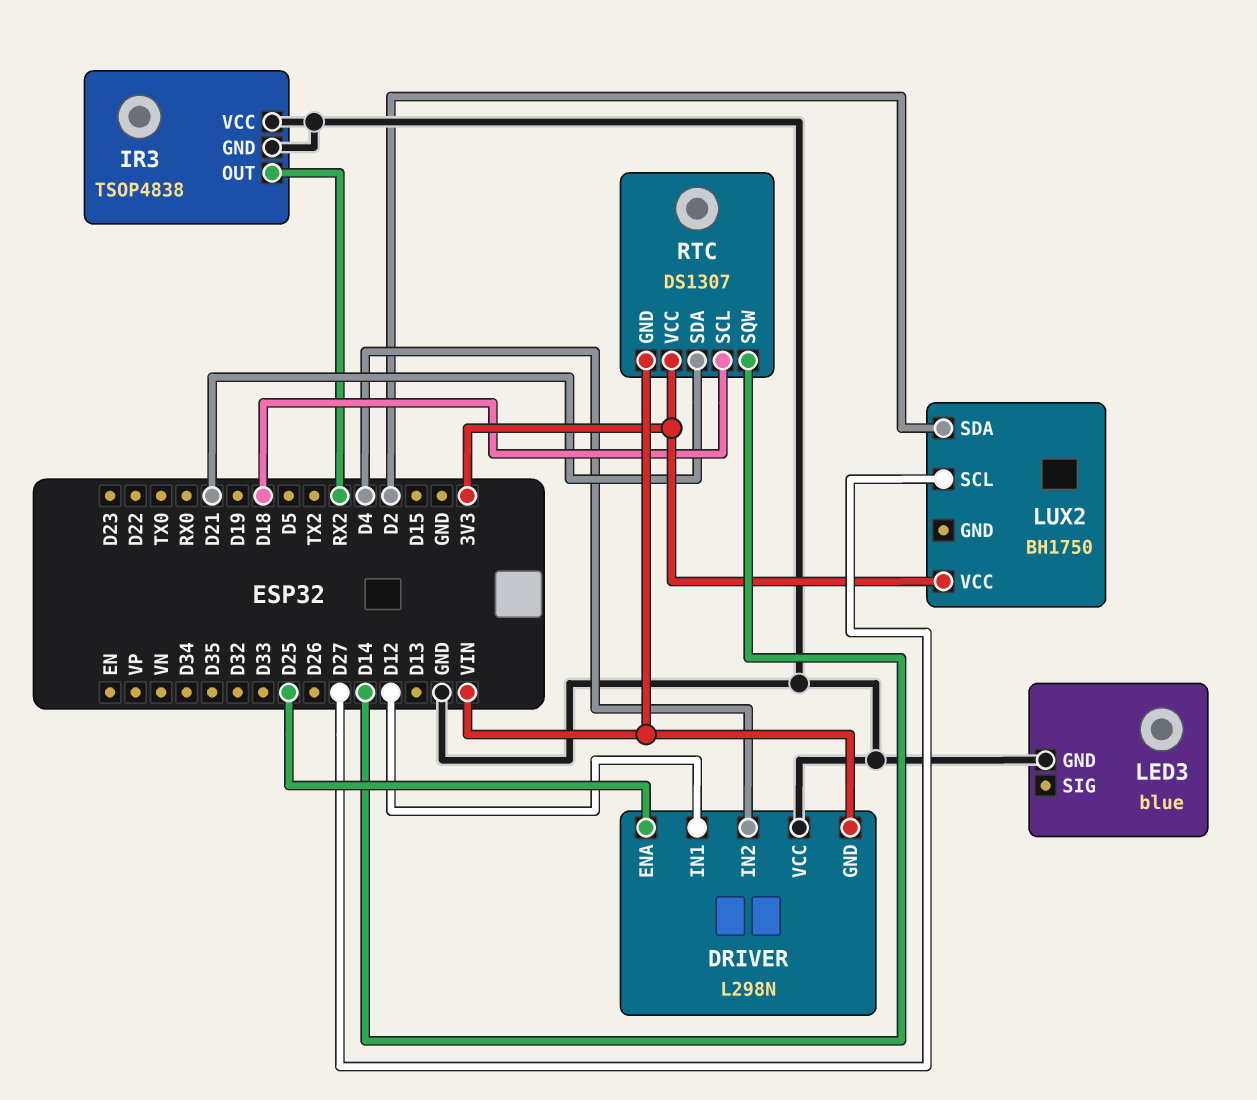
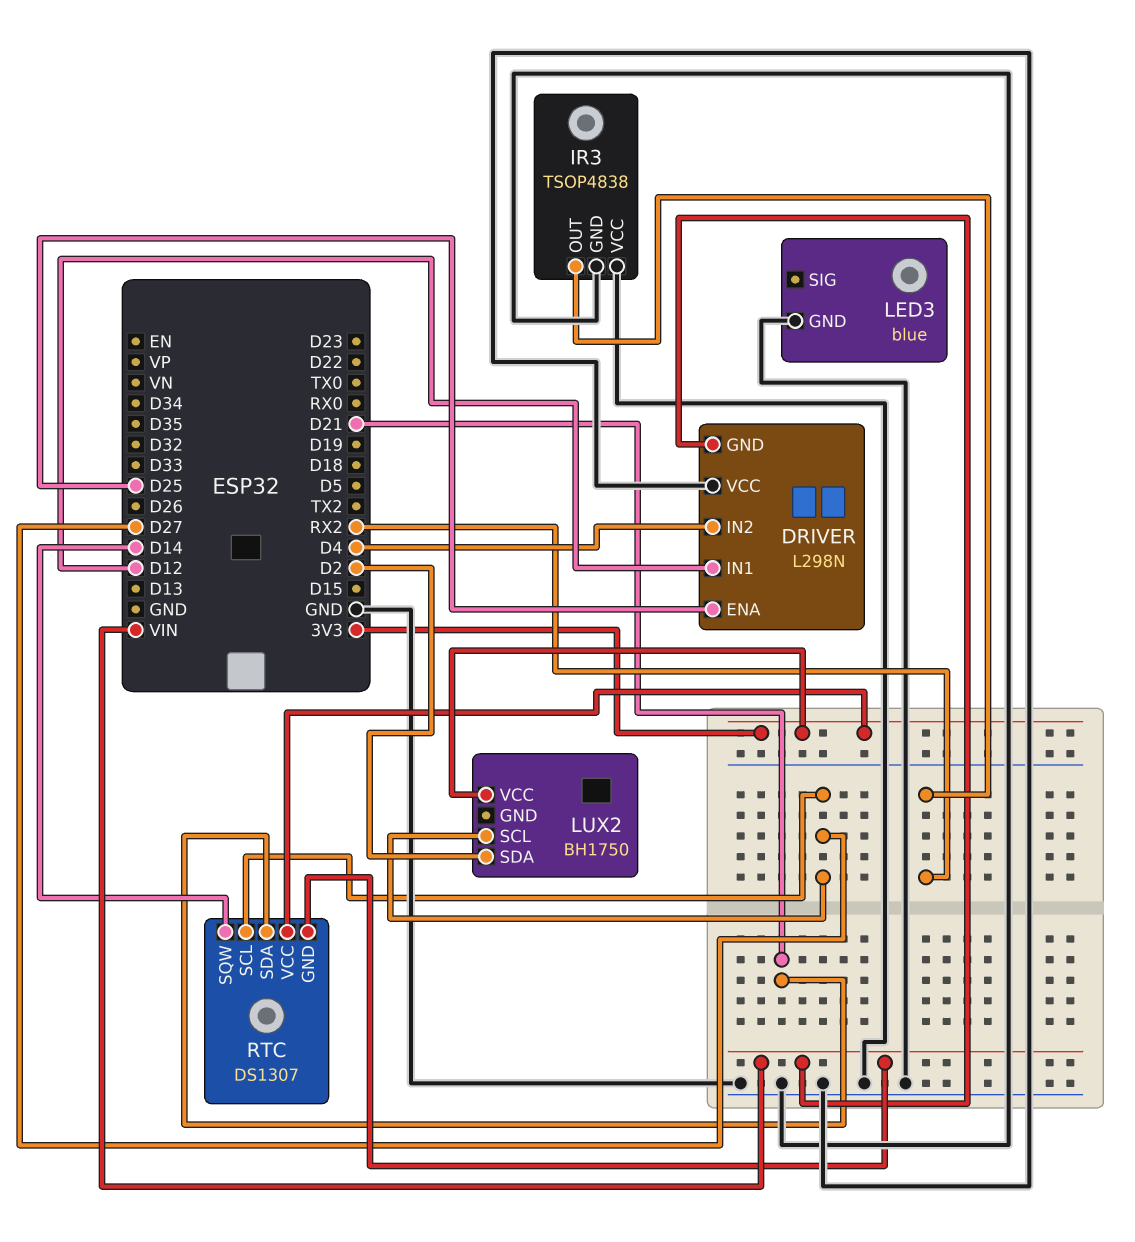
RTC pin SCL: D18 -> D27

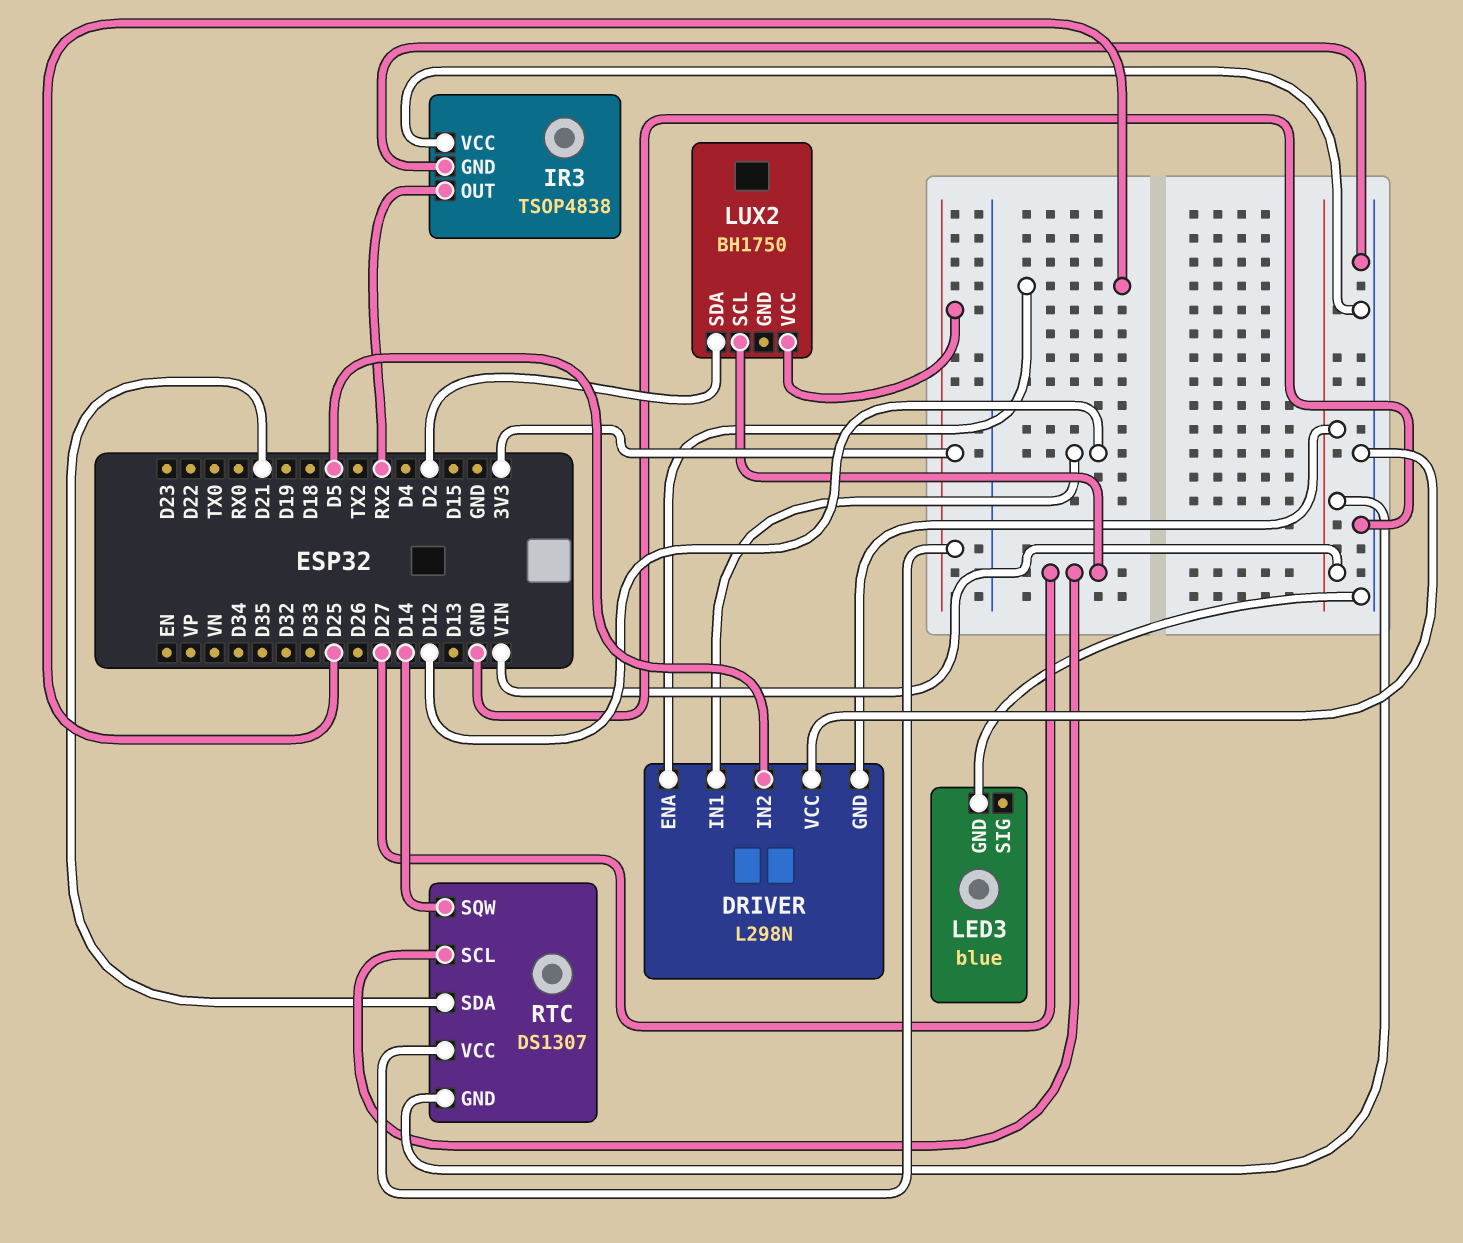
DRIVER pin IN2: D4 -> D5

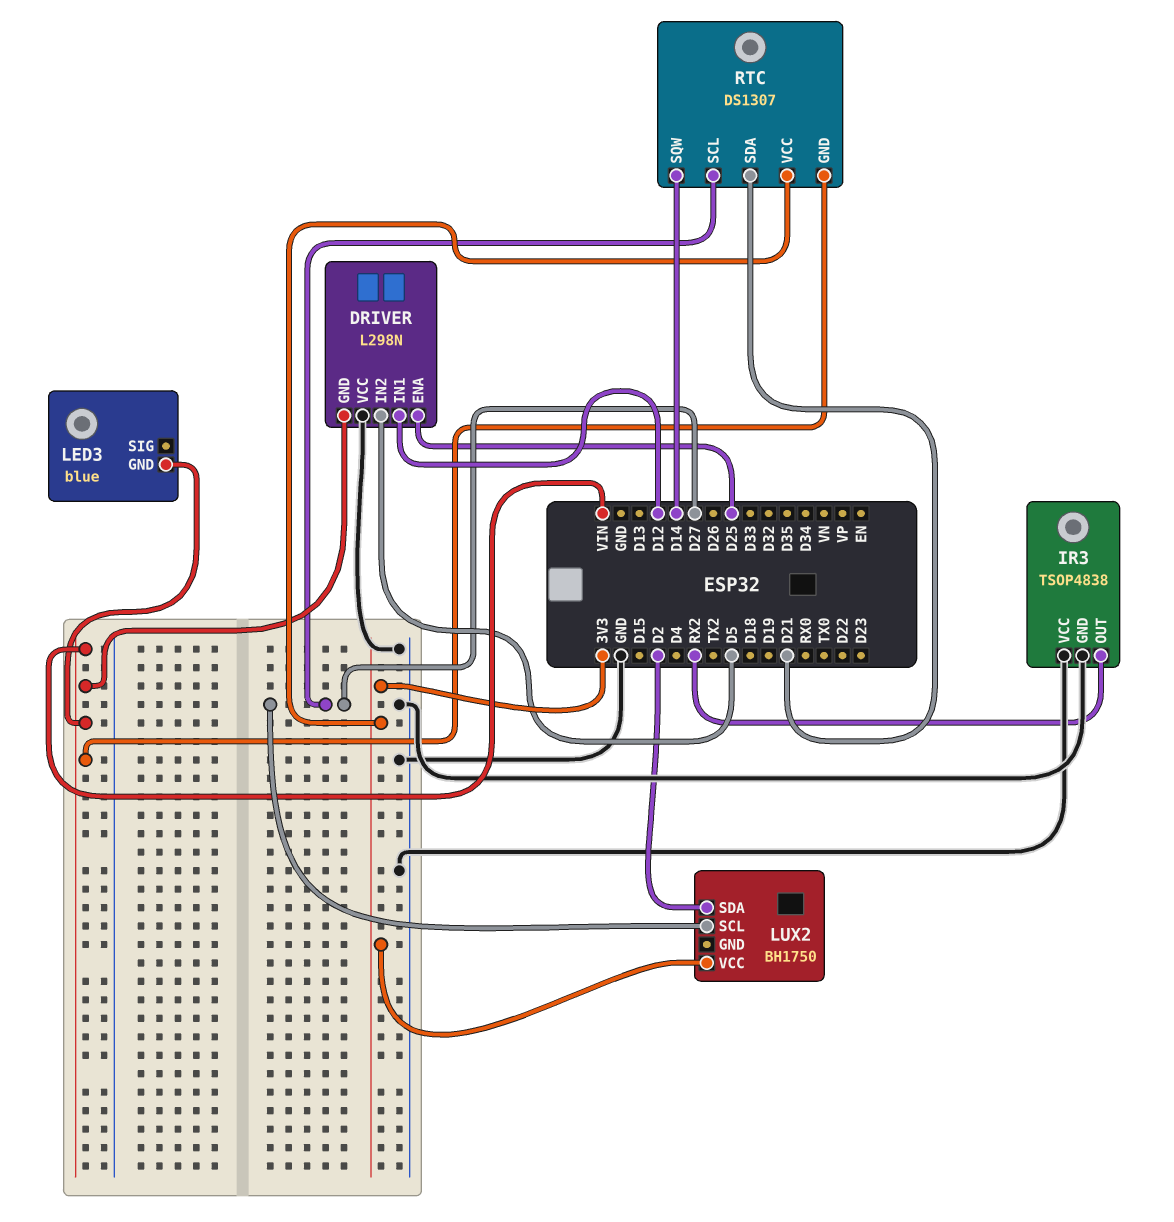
LED3 pin GND: GND -> VIN

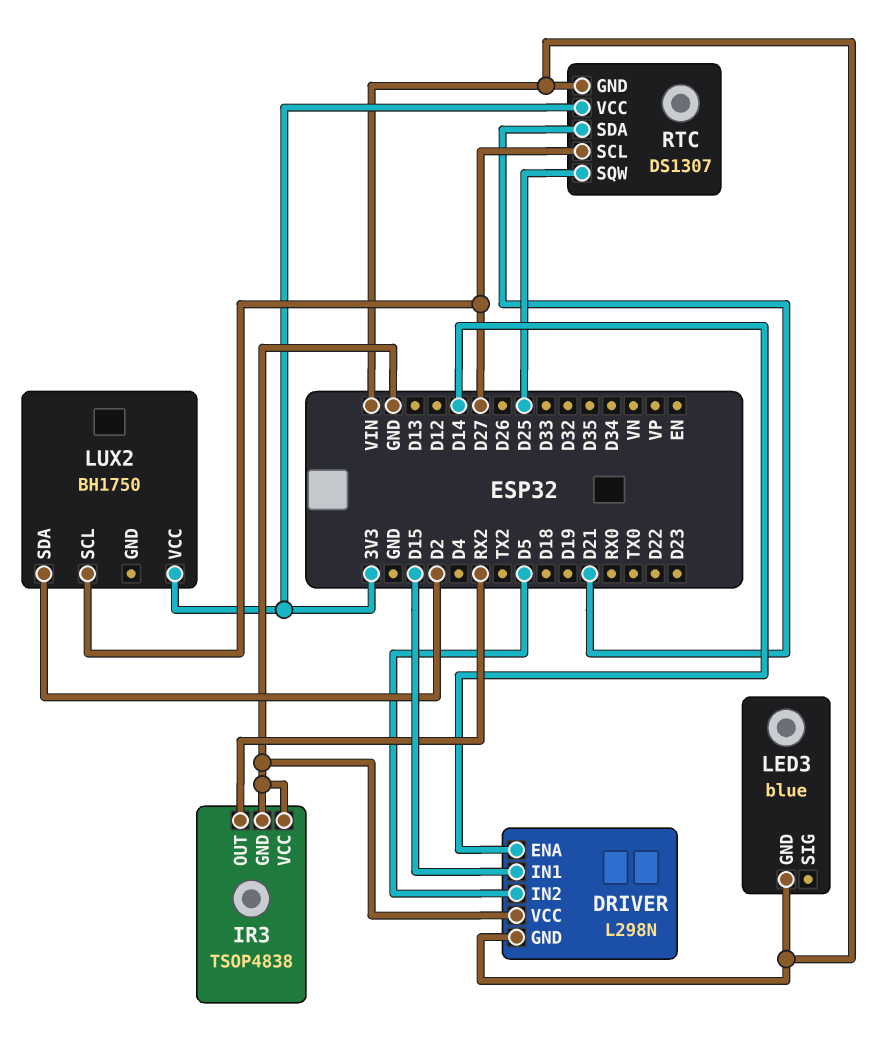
DRIVER pin ENA: D25 -> D14
DRIVER pin IN1: D12 -> D15
RTC pin SQW: D14 -> D25

